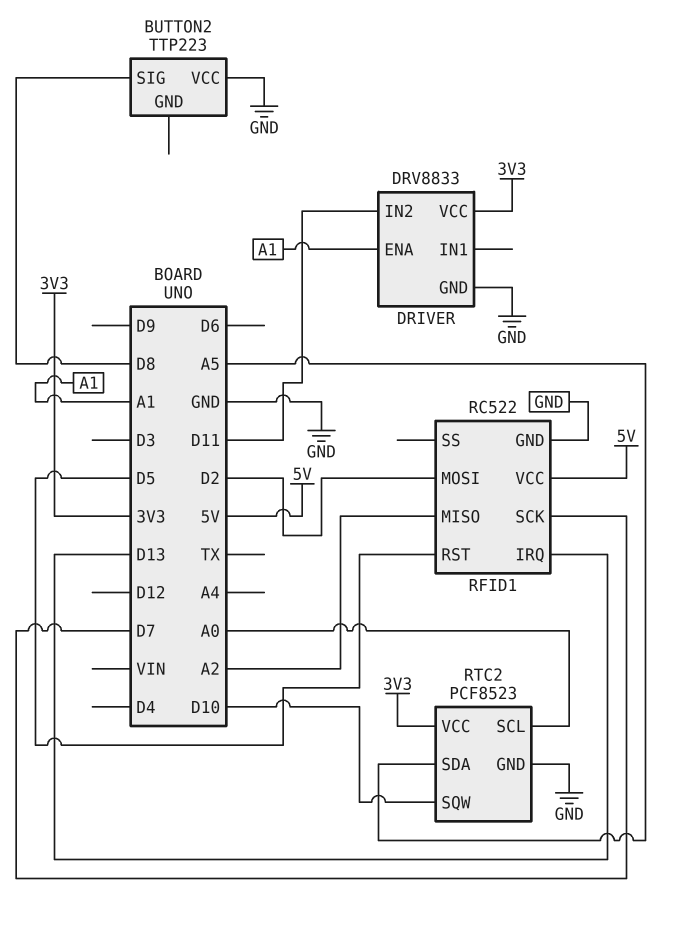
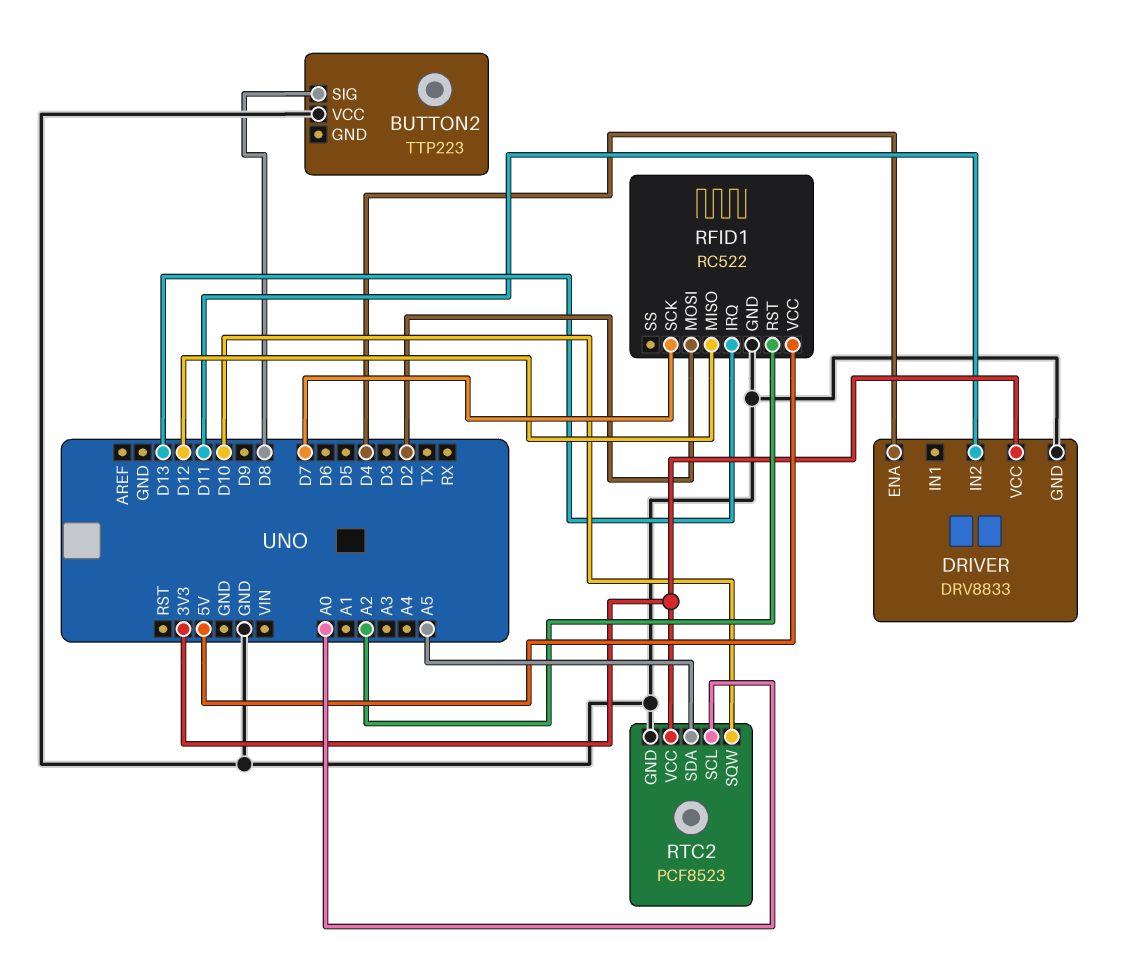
DRIVER pin ENA: A1 -> D4
RFID1 pin MISO: A2 -> D12
RFID1 pin RST: D5 -> A2

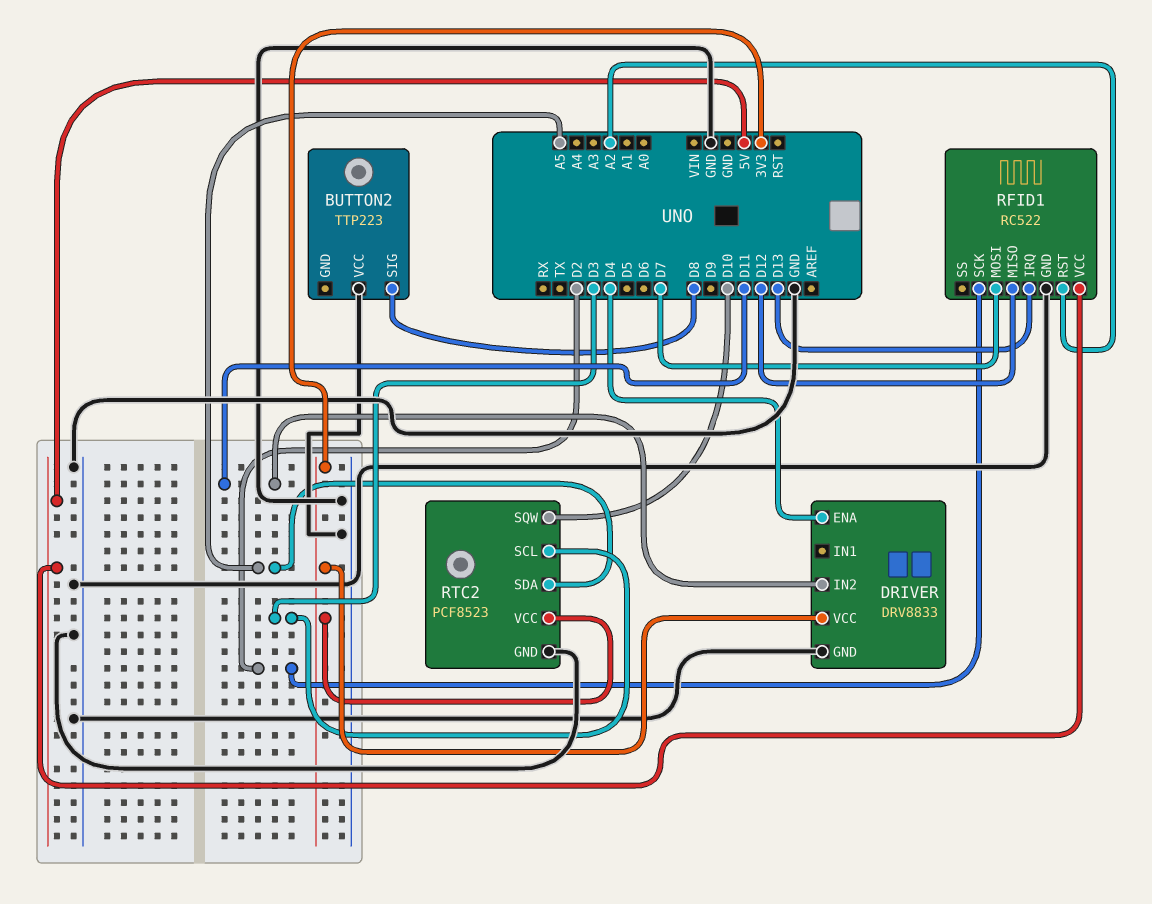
RFID1 pin MOSI: D2 -> D7
RFID1 pin SCK: D7 -> D2
RTC2 pin SCL: A0 -> D3

